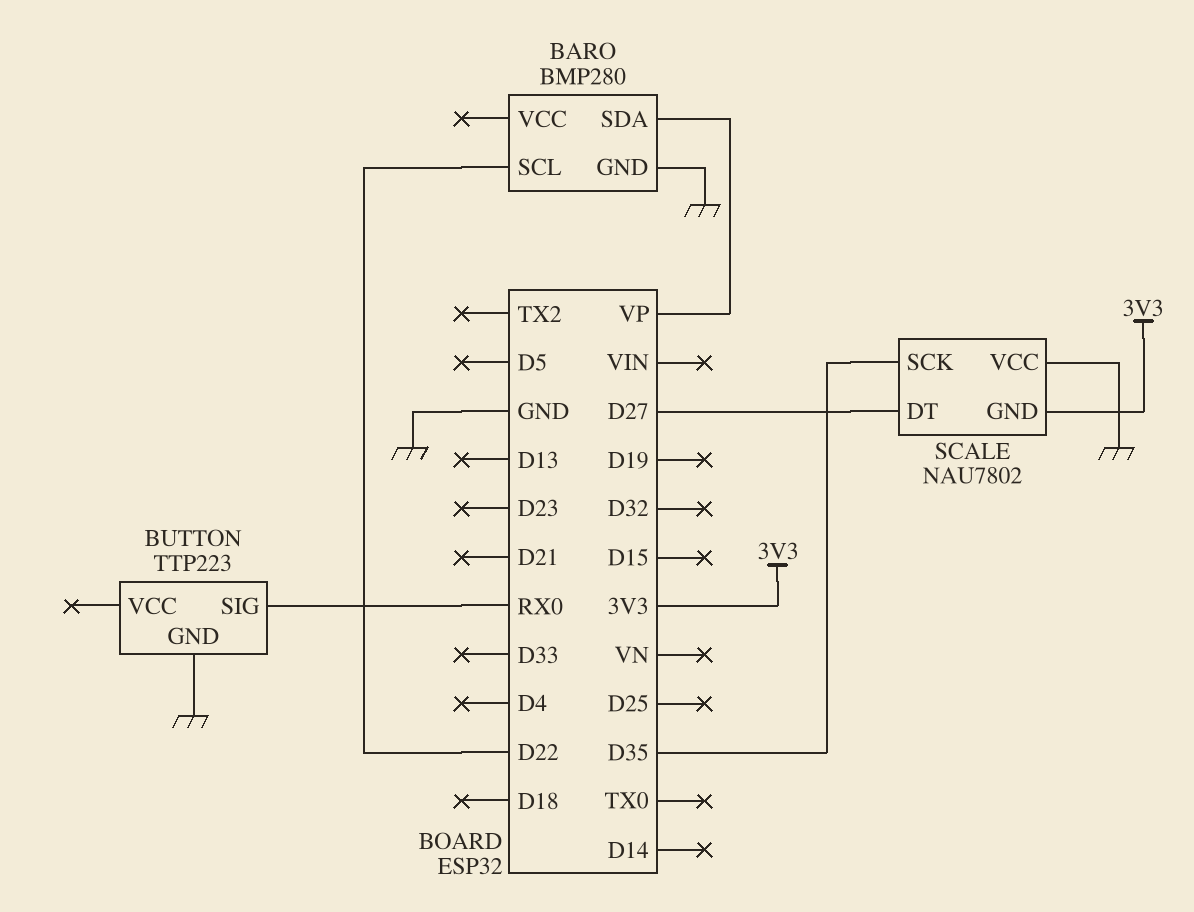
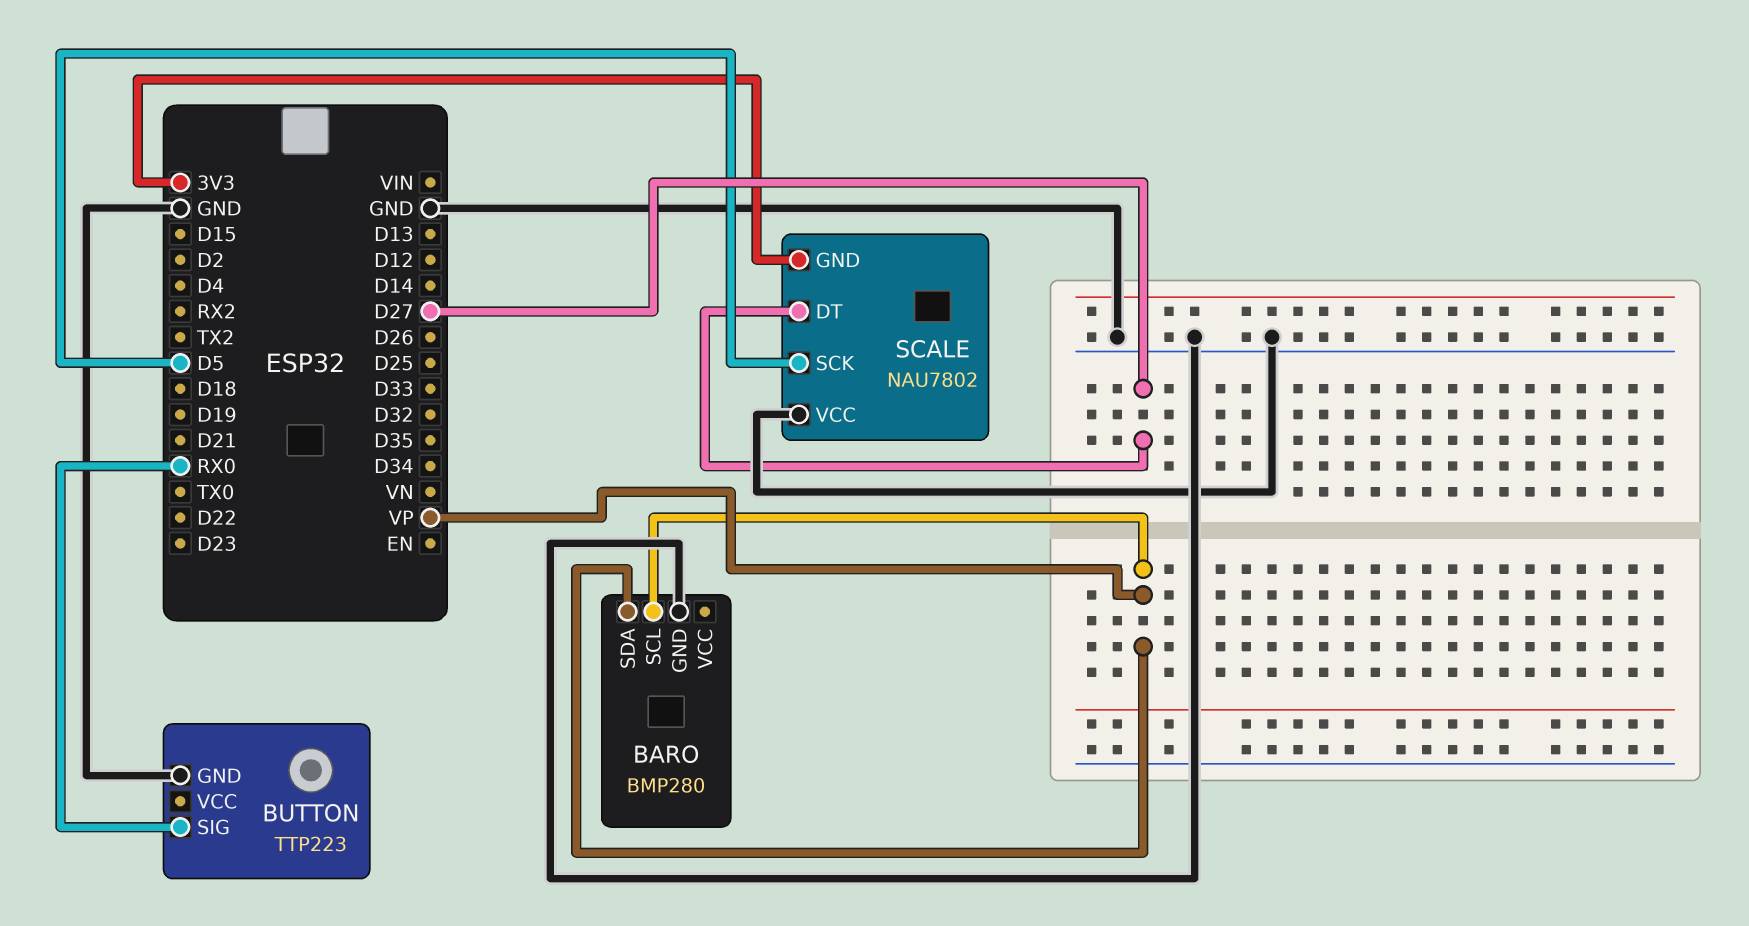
BARO pin SCL: D22 -> VP
SCALE pin SCK: D35 -> D5

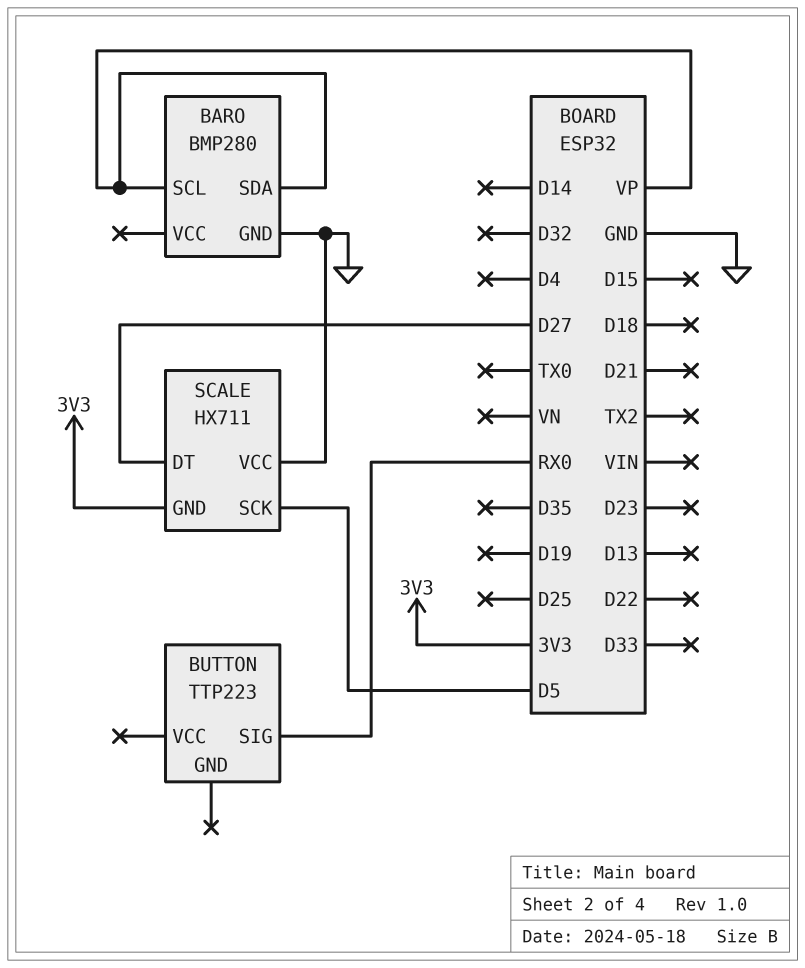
BUTTON pin GND: GND -> none
SCALE: NAU7802 -> HX711

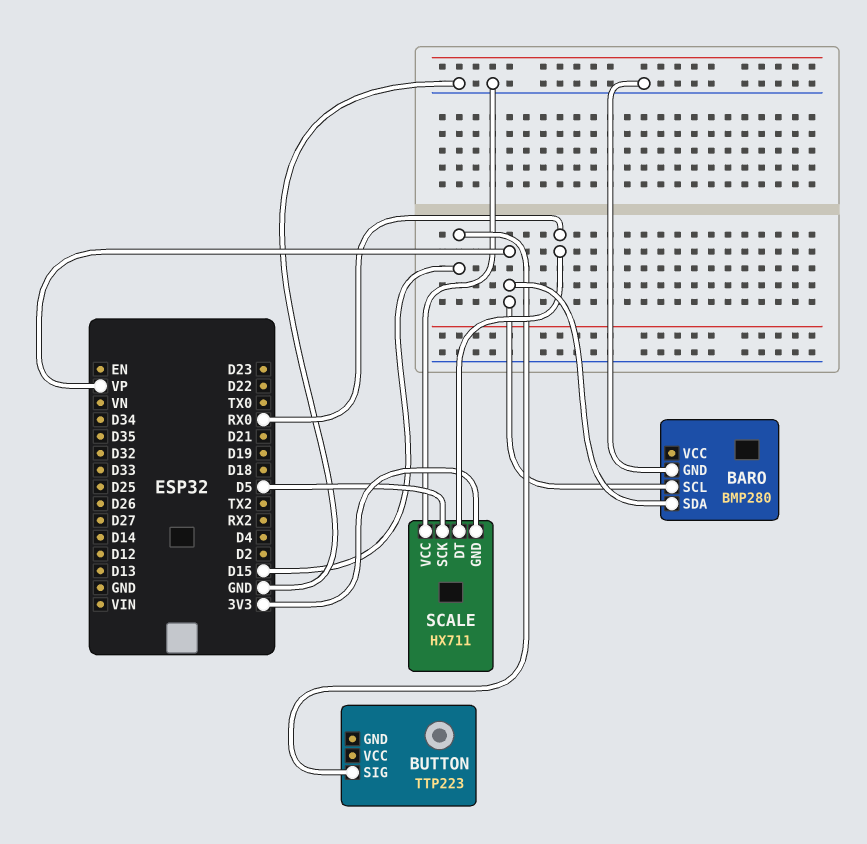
BUTTON pin SIG: RX0 -> D15
SCALE pin DT: D27 -> RX0

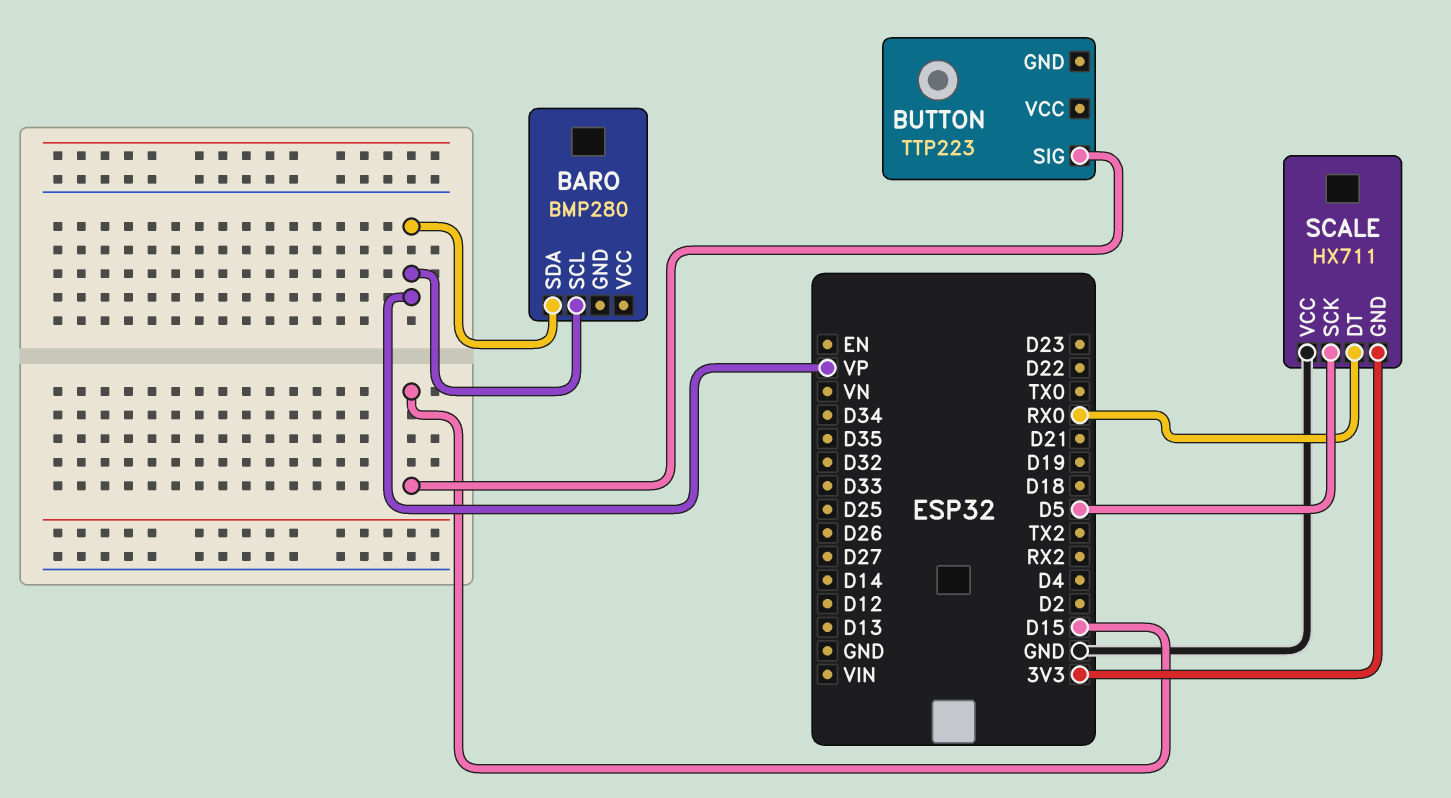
BARO pin GND: GND -> none

